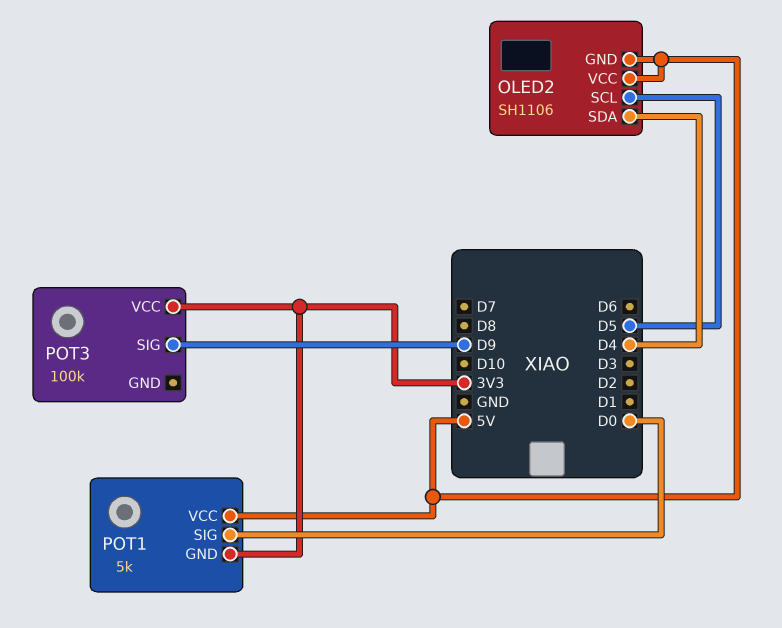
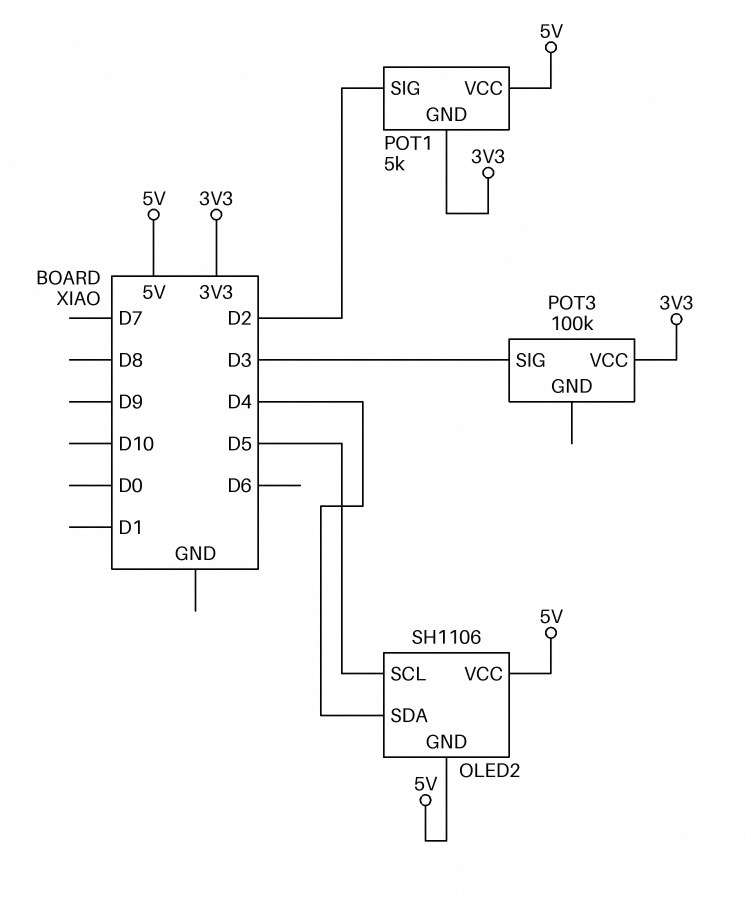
POT1 pin SIG: D0 -> D2
POT3 pin SIG: D9 -> D3

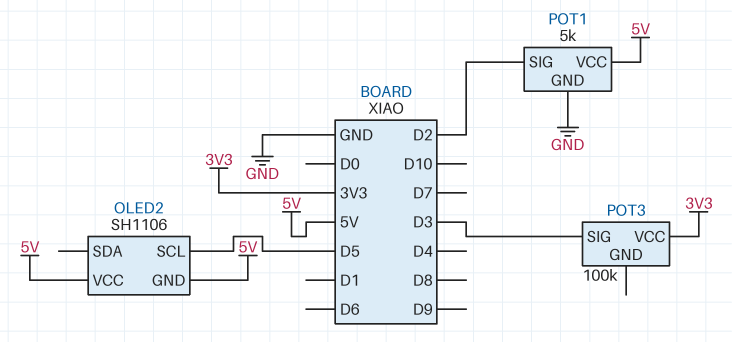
OLED2 pin SDA: D4 -> none
POT1 pin GND: 3V3 -> GND

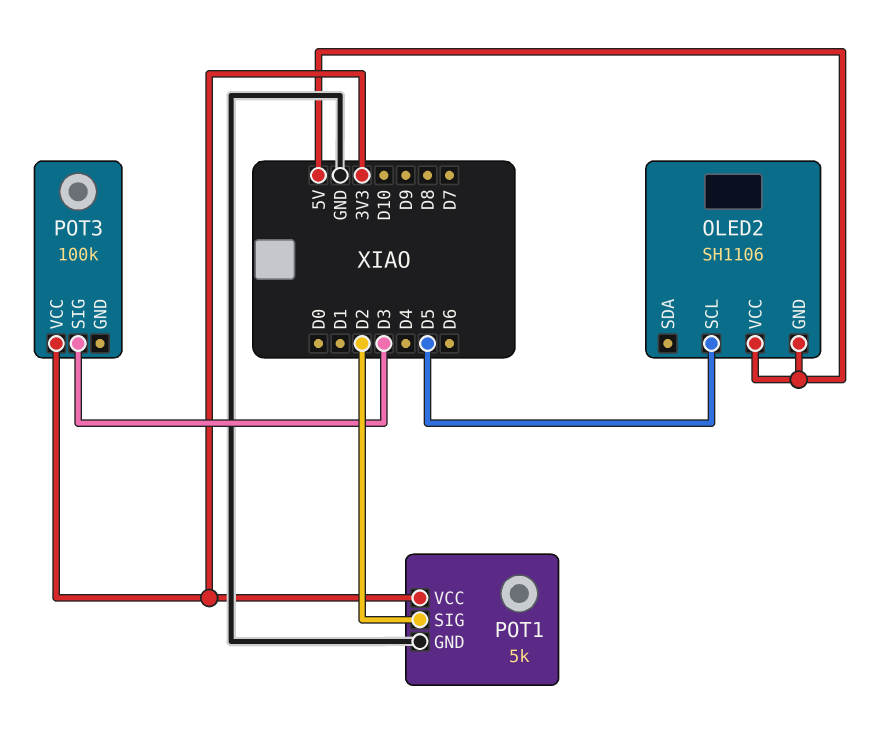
POT1 pin VCC: 5V -> 3V3

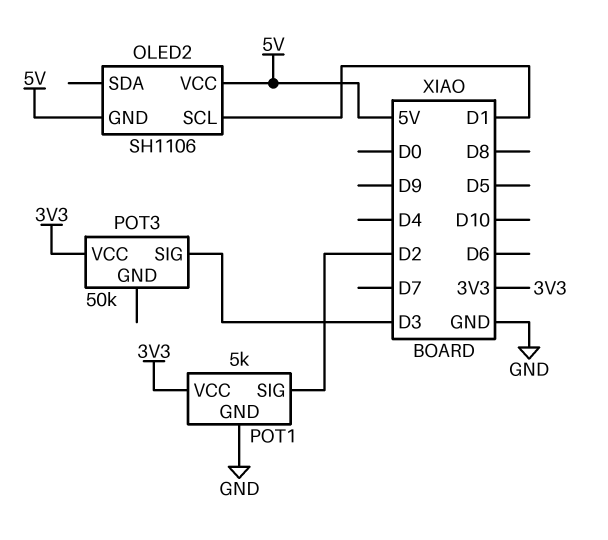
OLED2 pin SCL: D5 -> D1
POT3: 100k -> 50k

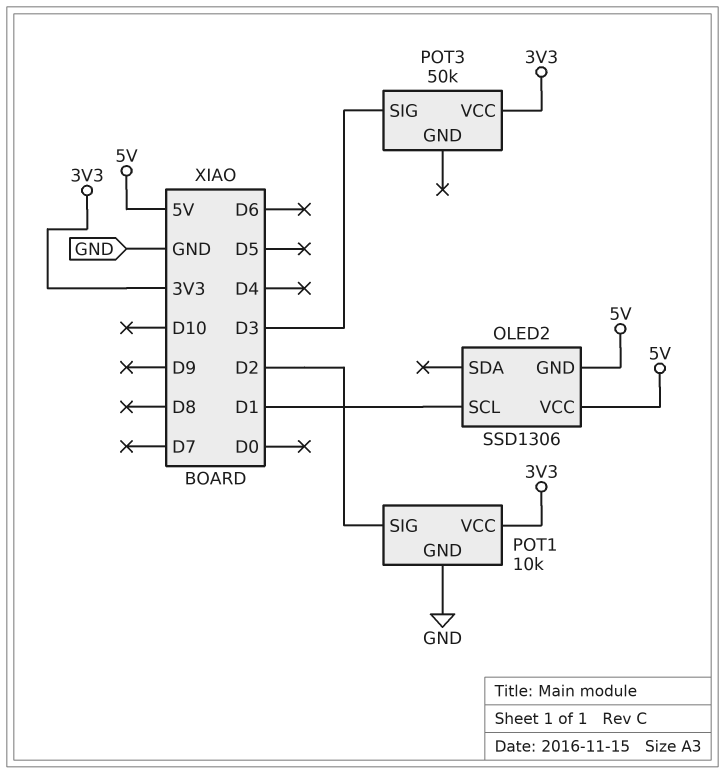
OLED2: SH1106 -> SSD1306
POT1: 5k -> 10k

